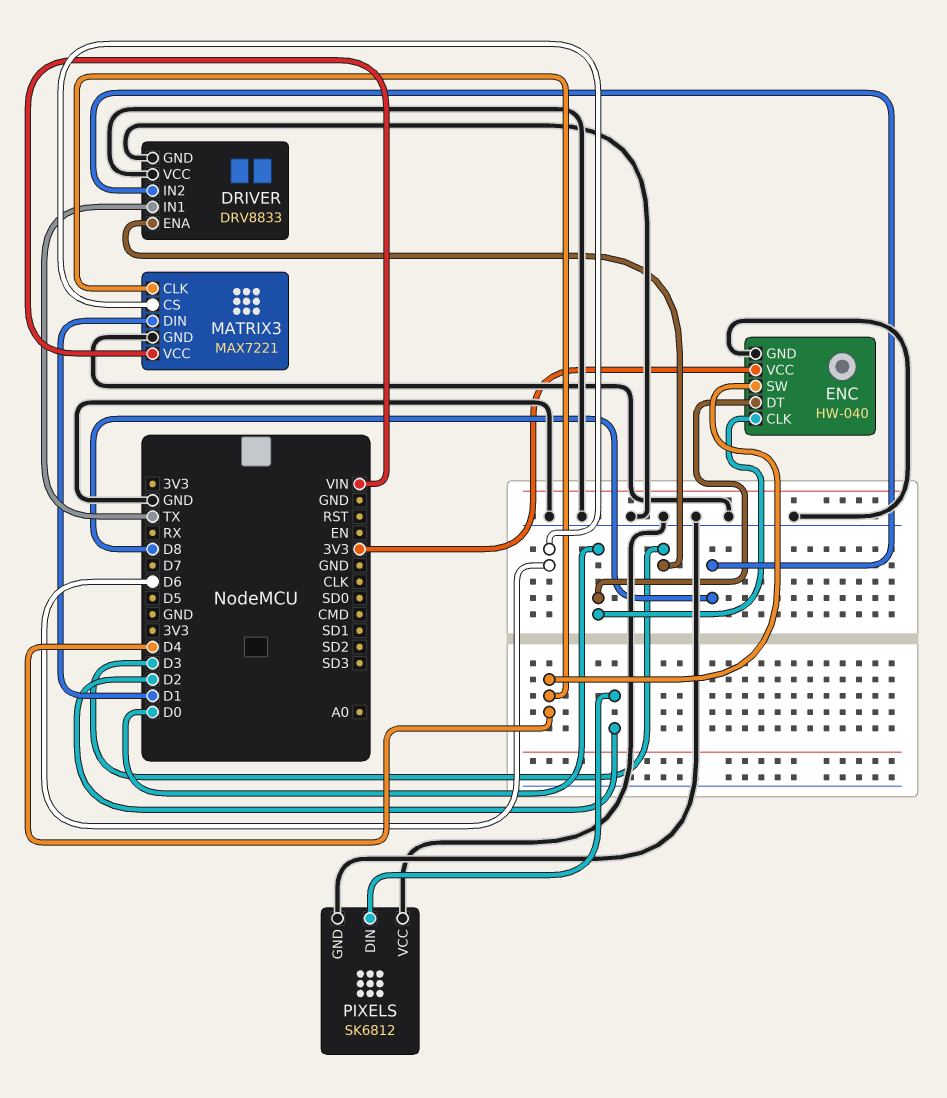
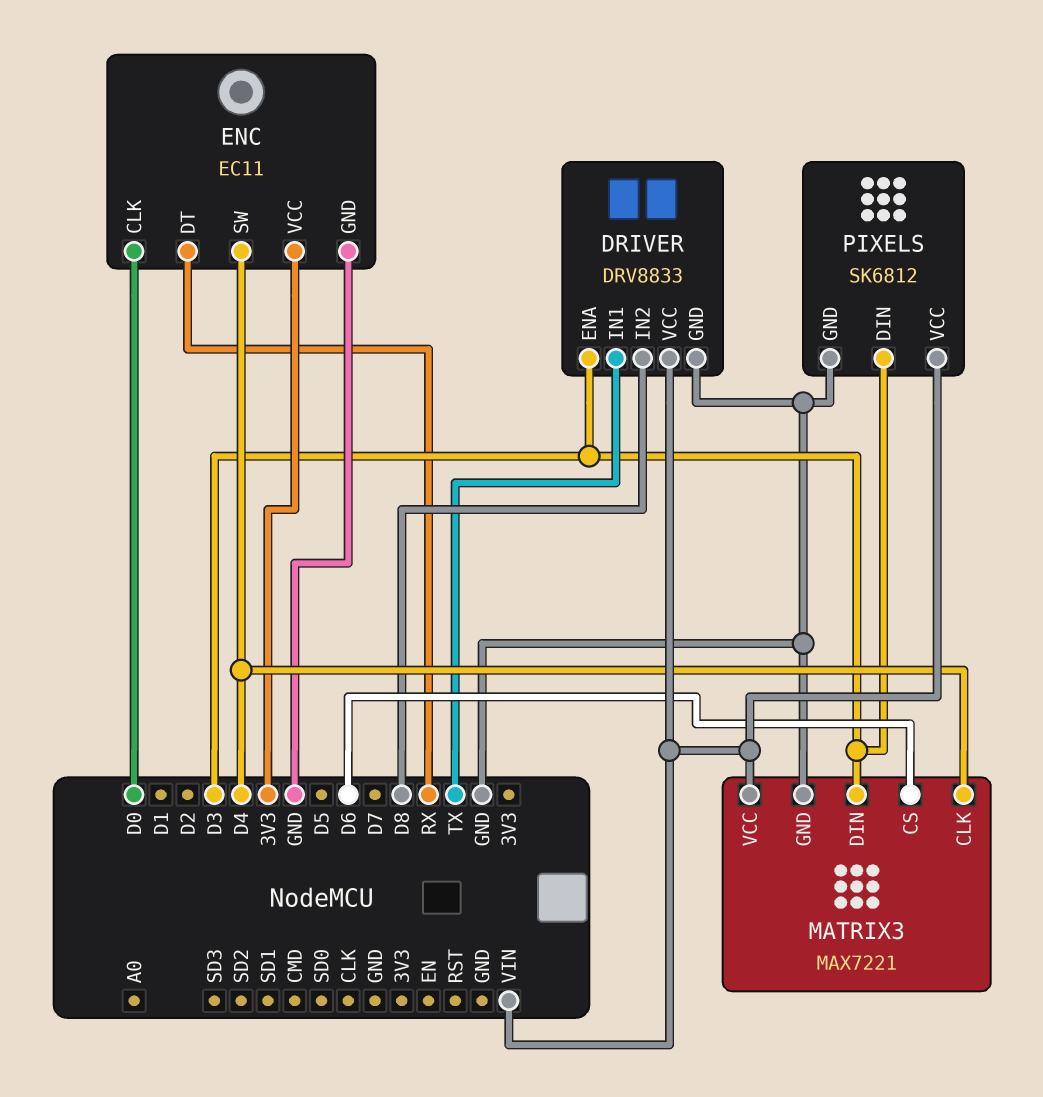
DRIVER pin VCC: GND -> VIN
ENC: HW-040 -> EC11
ENC pin DT: D0 -> RX
MATRIX3 pin DIN: D1 -> D3
PIXELS pin DIN: D2 -> D3
PIXELS pin VCC: GND -> VIN

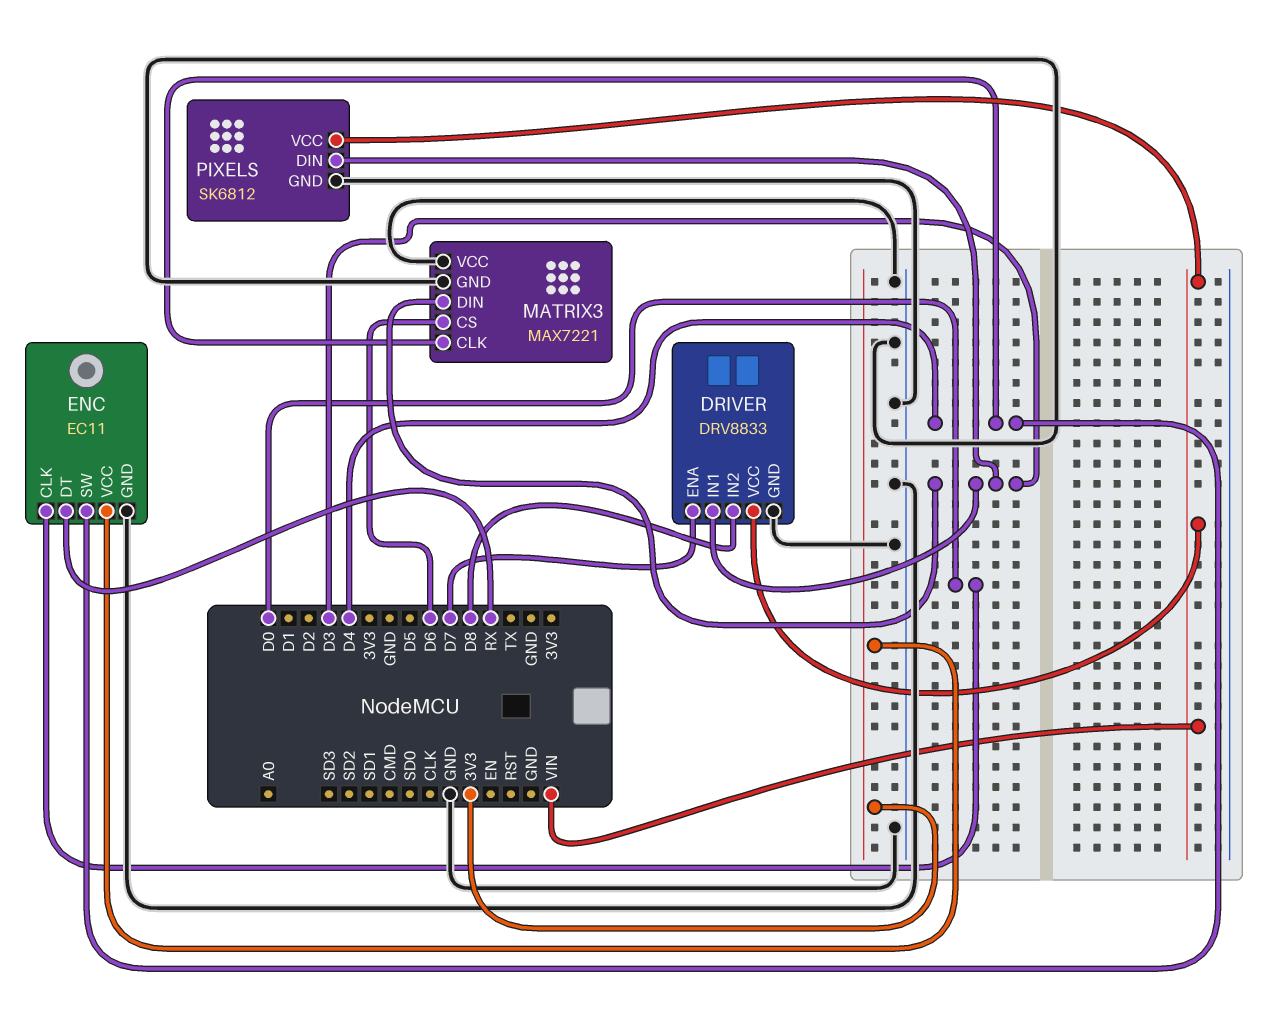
DRIVER pin ENA: D3 -> D7
DRIVER pin IN1: TX -> D3
MATRIX3 pin VCC: VIN -> GND

